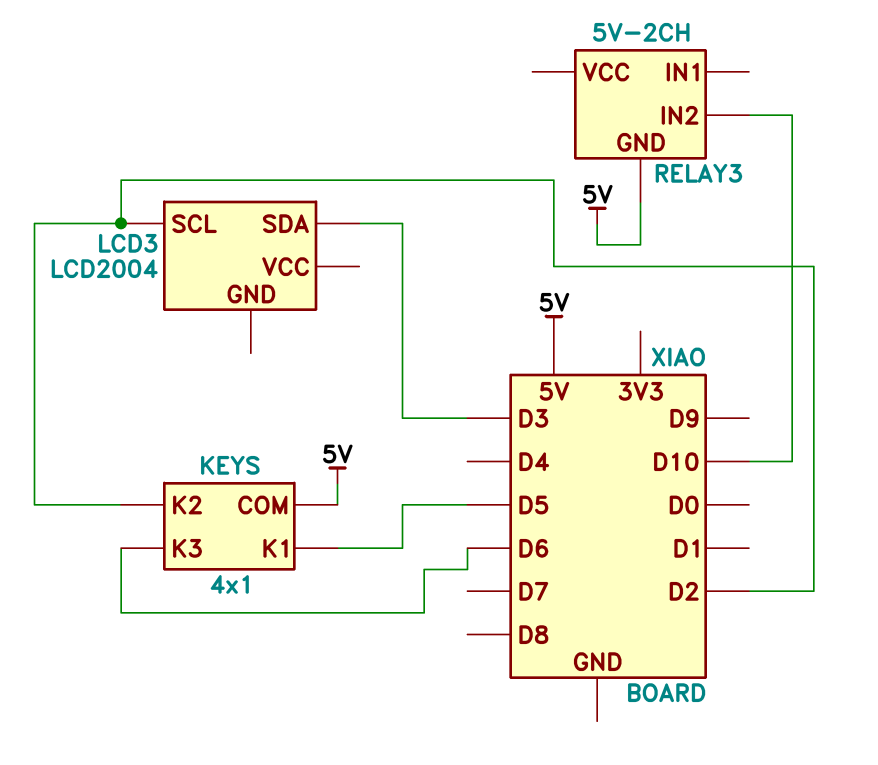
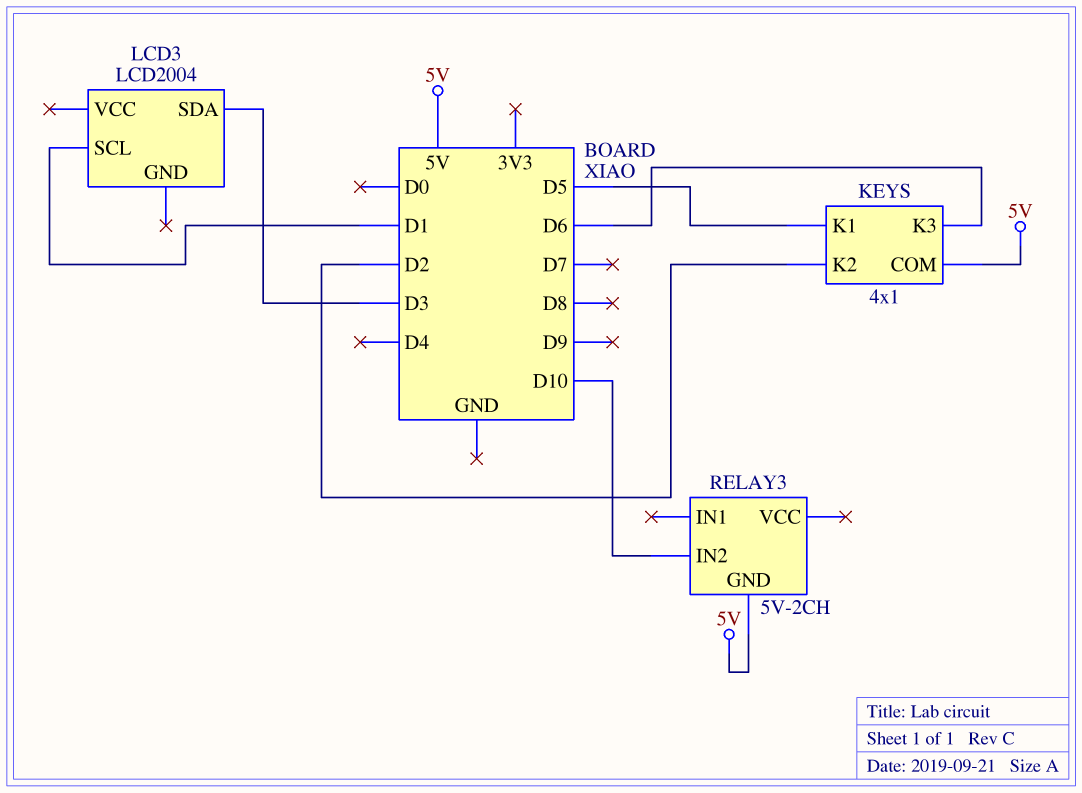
LCD3 pin SCL: D2 -> D1

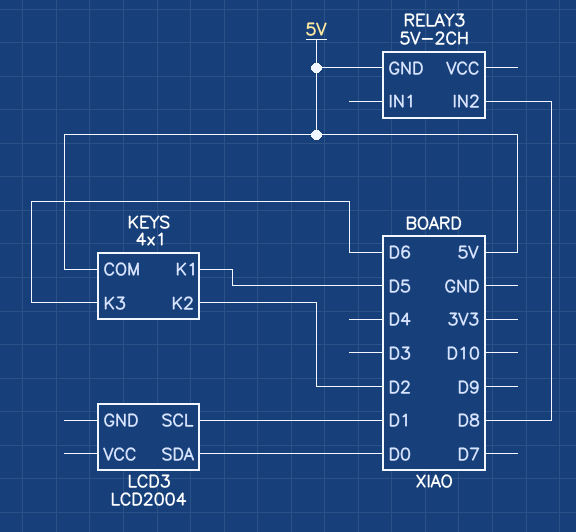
LCD3 pin SDA: D3 -> D0
RELAY3 pin IN2: D10 -> D8

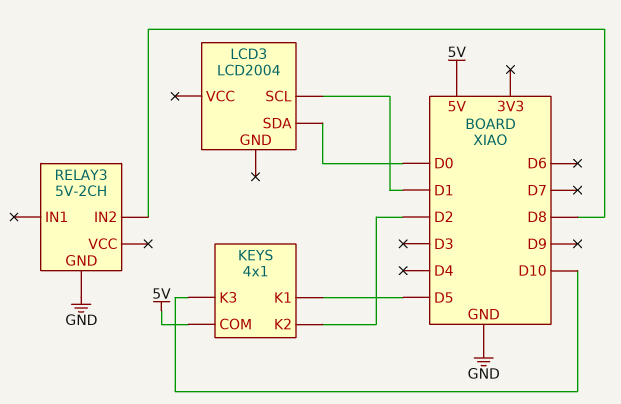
KEYS pin K3: D6 -> D10
RELAY3 pin GND: 5V -> GND

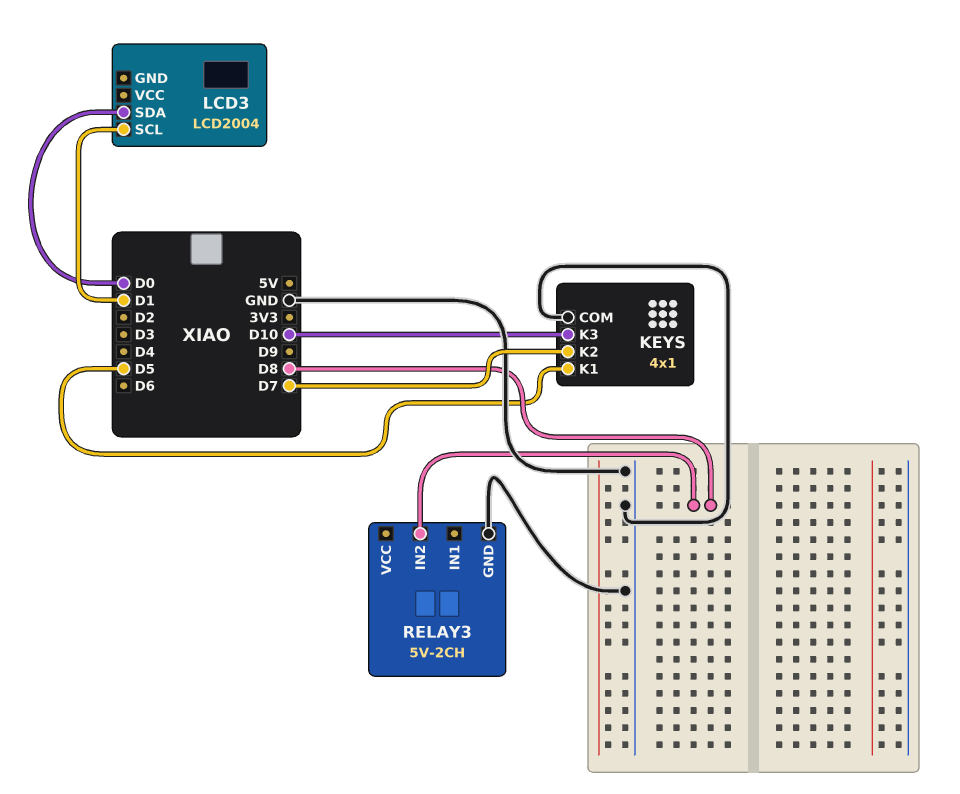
KEYS pin COM: 5V -> GND
KEYS pin K2: D2 -> D7

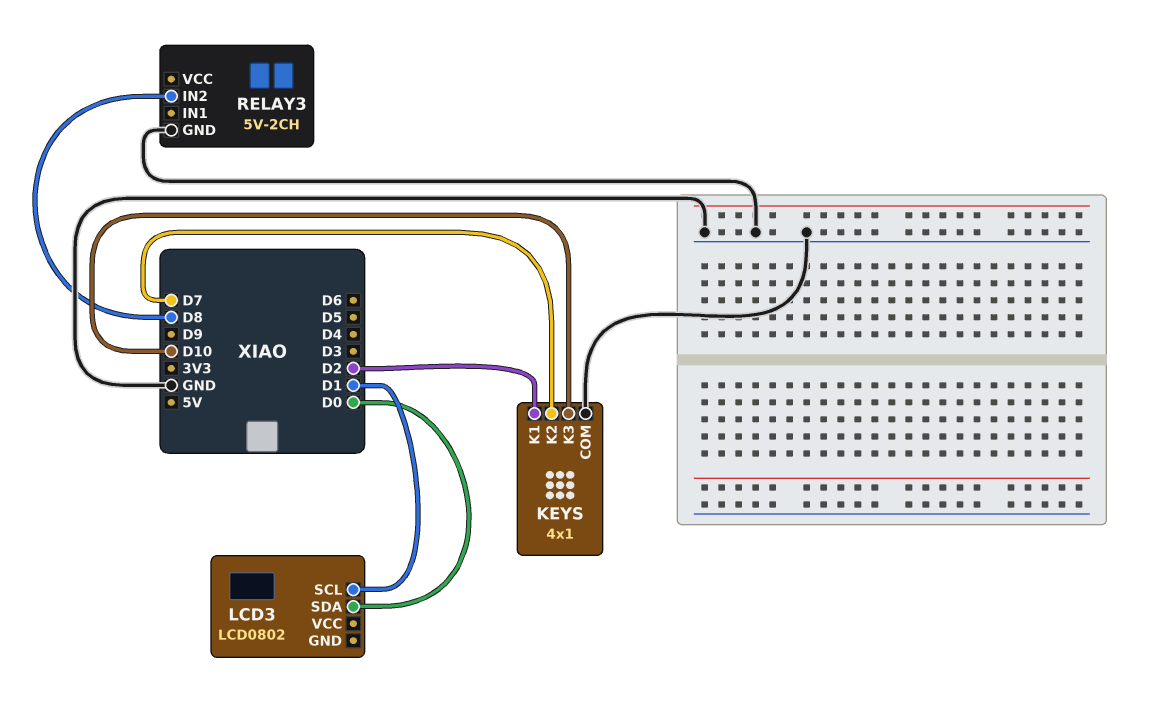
KEYS pin K1: D5 -> D2
LCD3: LCD2004 -> LCD0802

